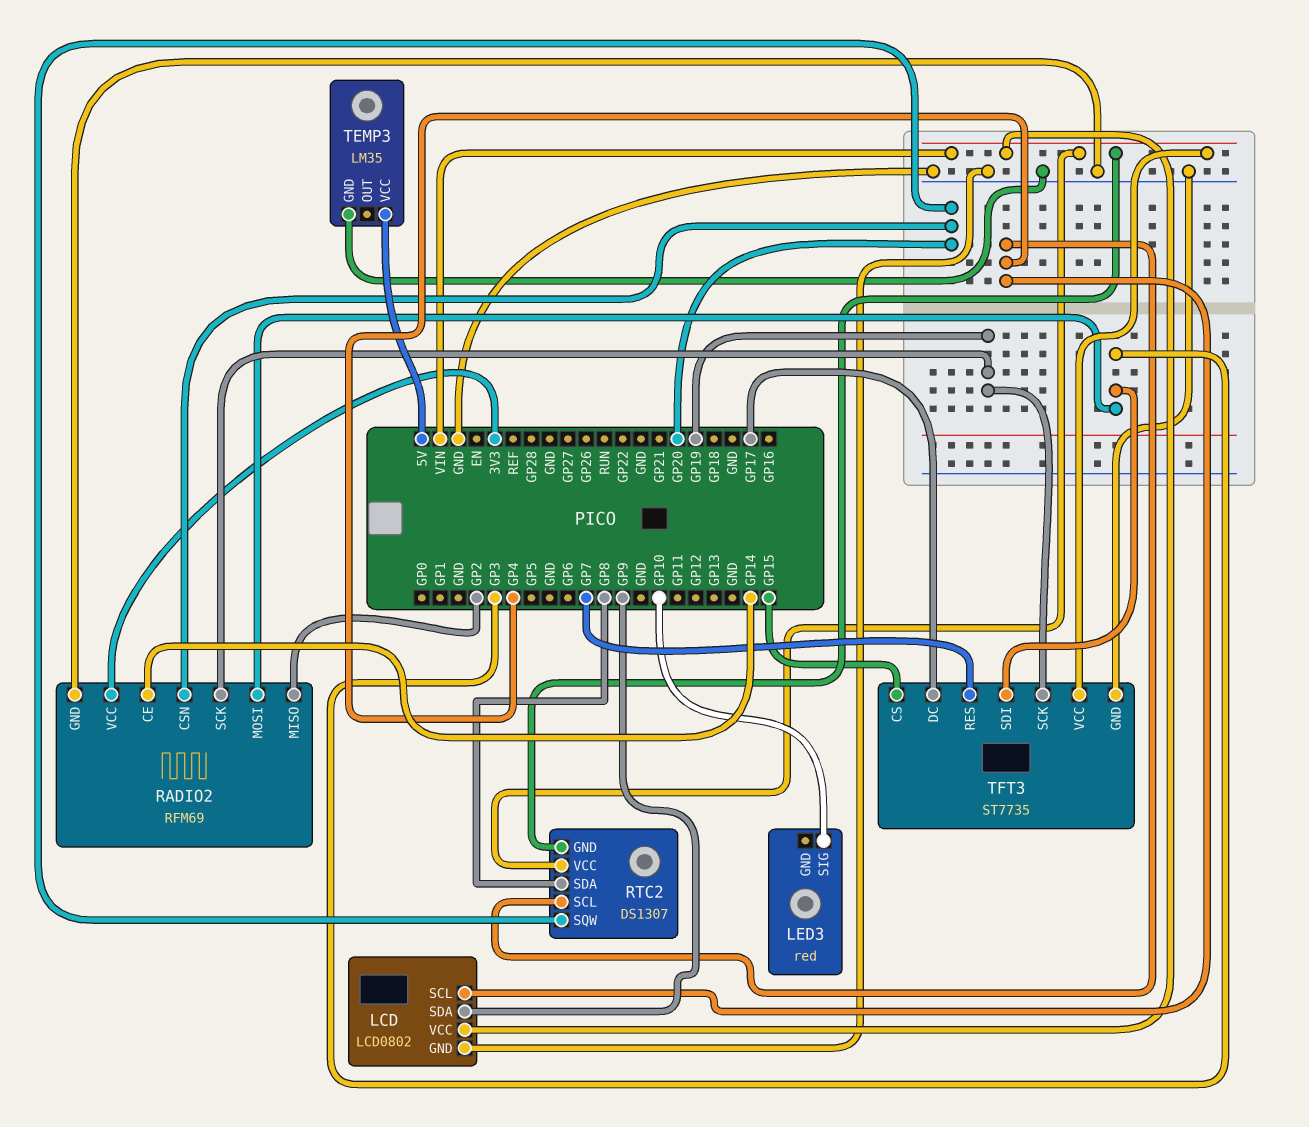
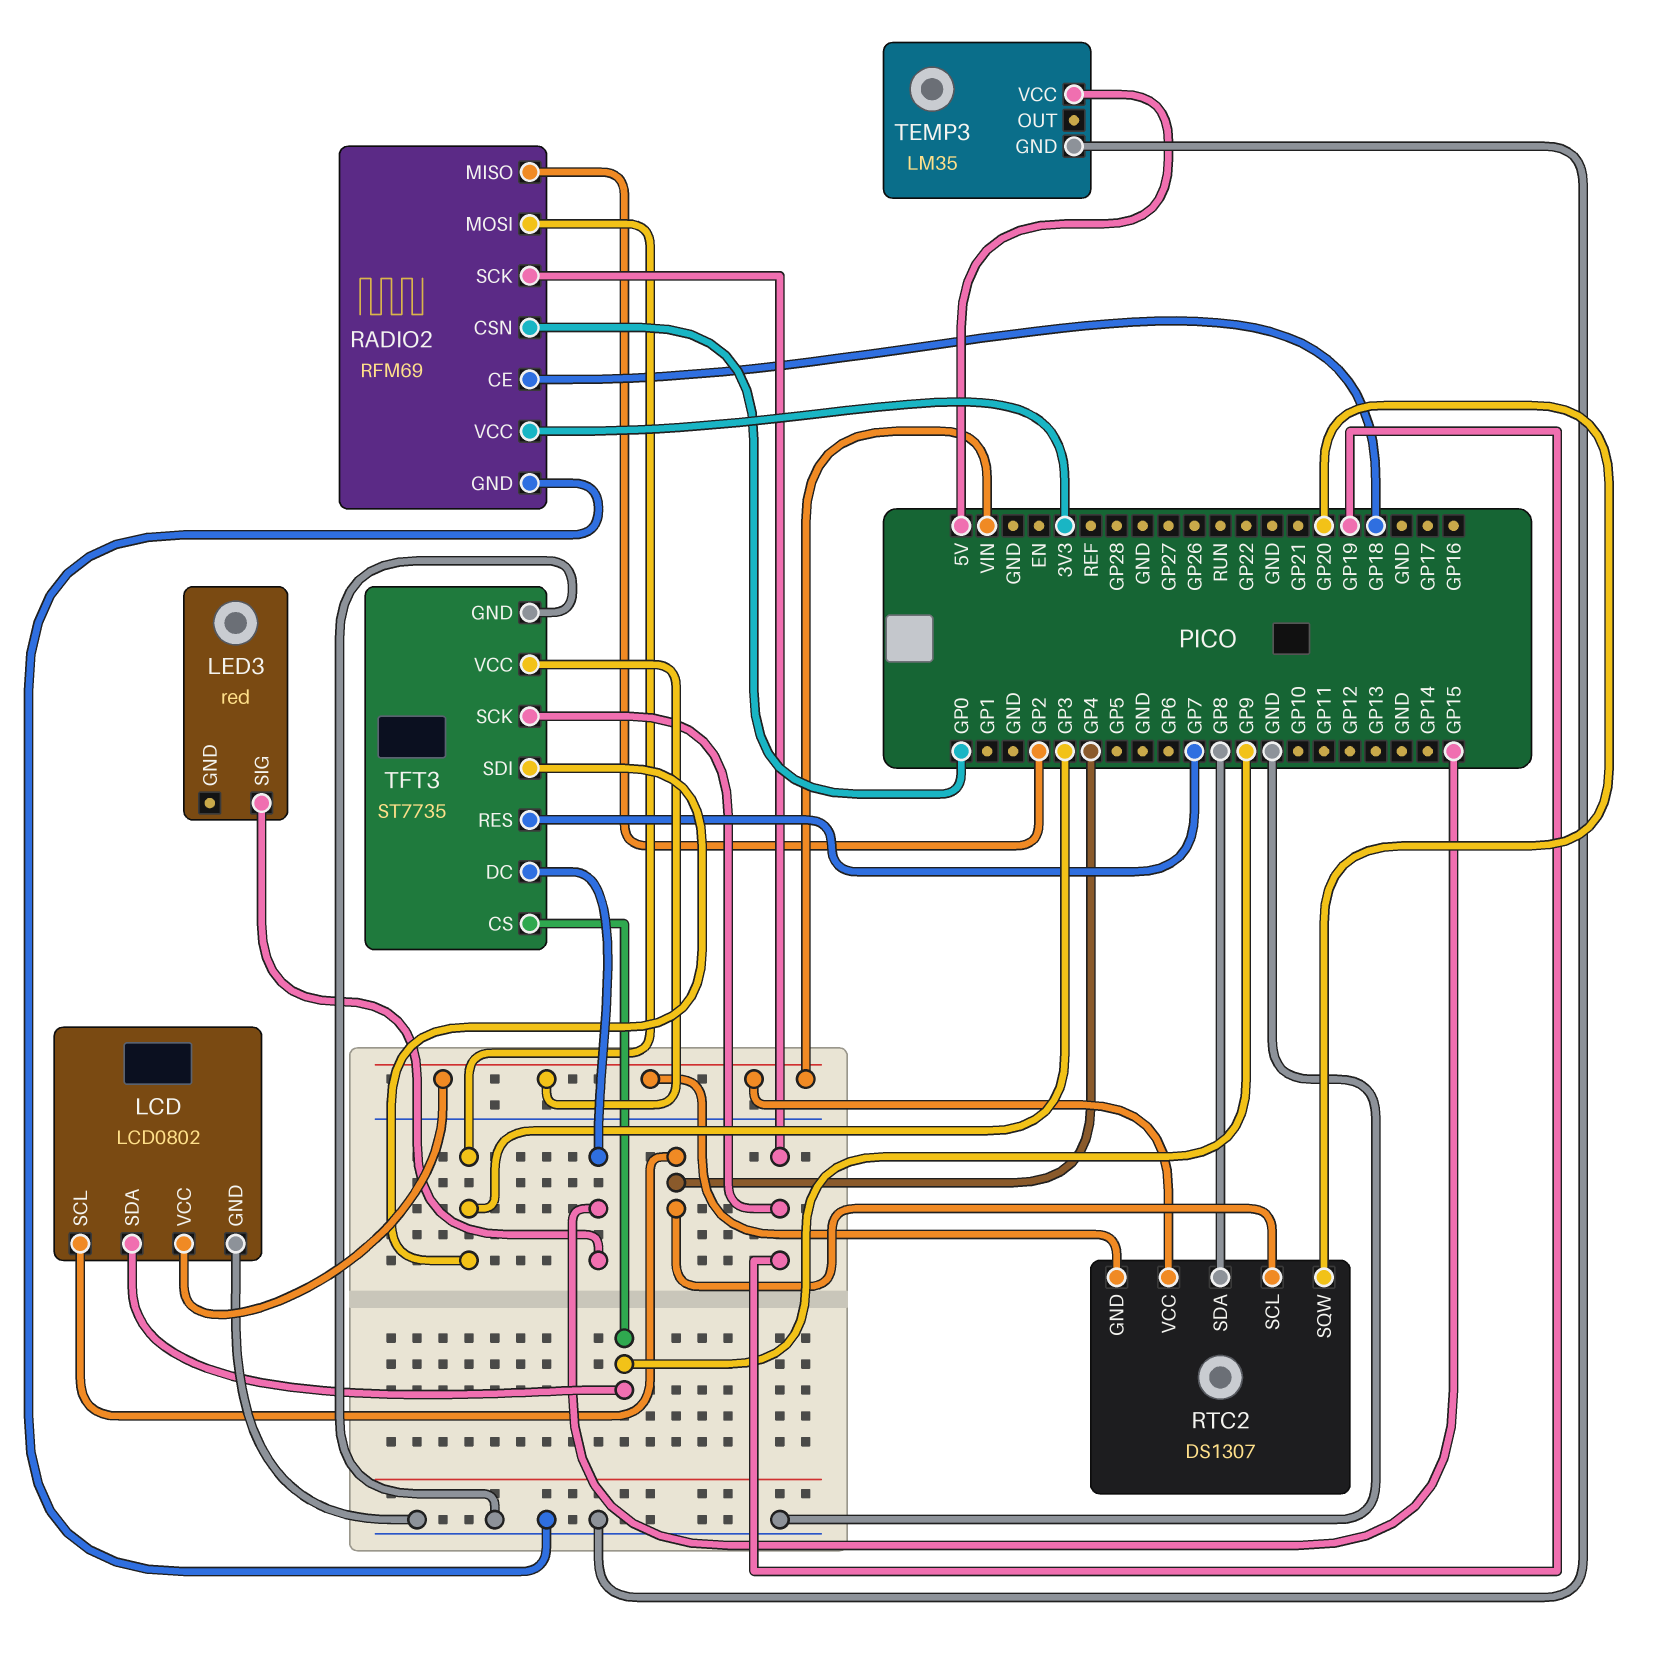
LED3 pin SIG: GP10 -> GP15
RADIO2 pin CE: GP14 -> GP18
RADIO2 pin CSN: GP20 -> GP0
TFT3 pin CS: GP15 -> GP9
TFT3 pin DC: GP17 -> GP15

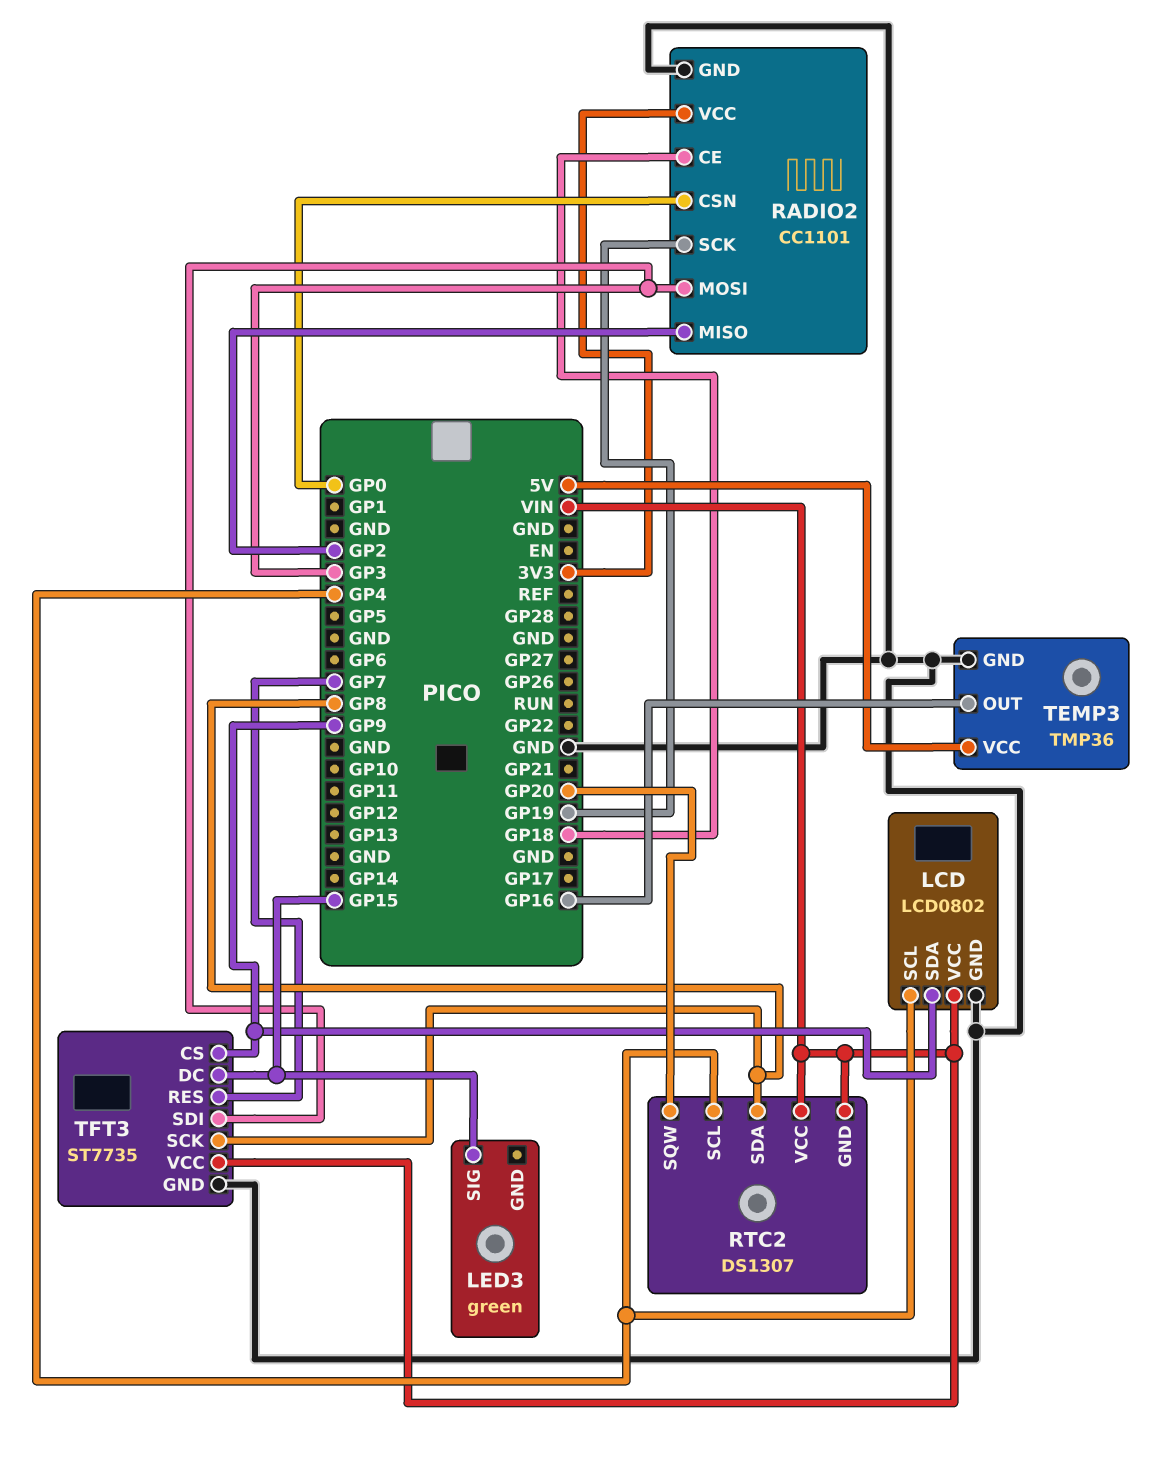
LED3: red -> green
RADIO2: RFM69 -> CC1101
TEMP3: LM35 -> TMP36
TEMP3 pin OUT: none -> GP16
TFT3 pin SCK: GP19 -> GP8

